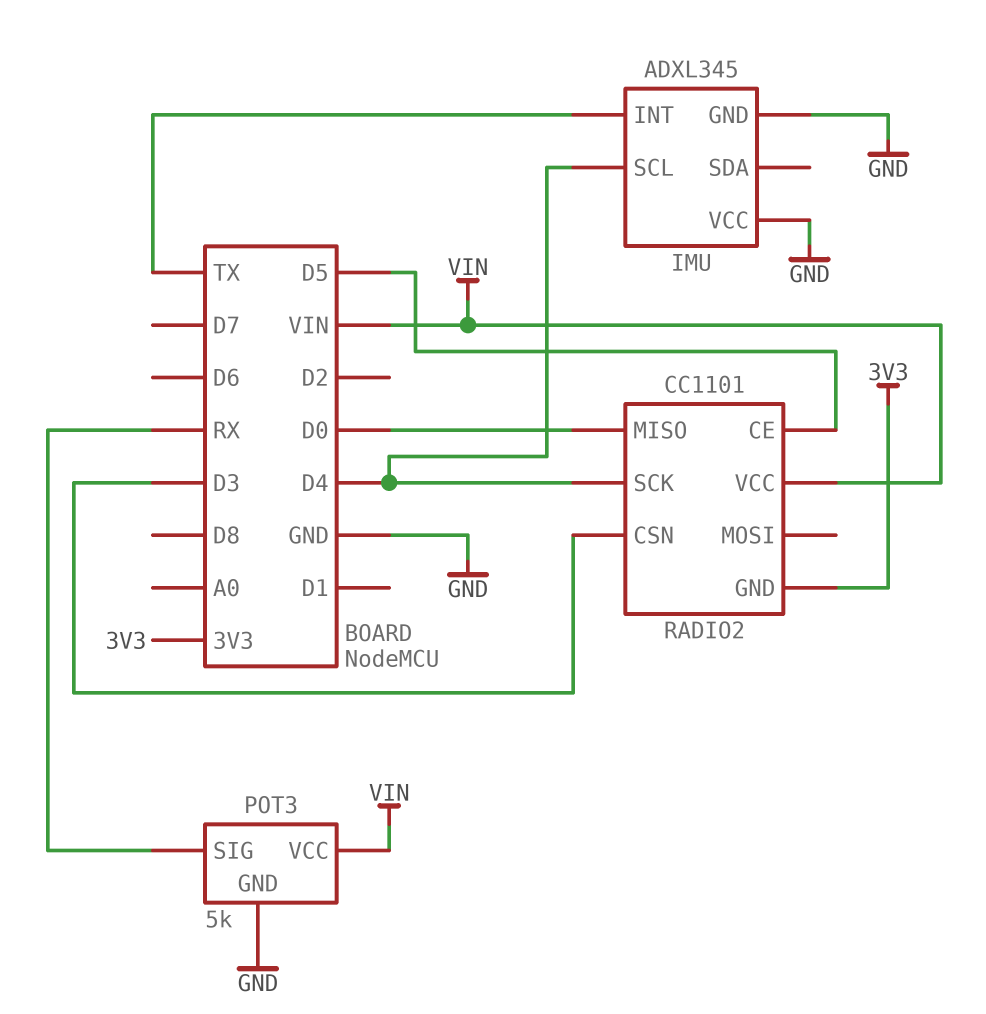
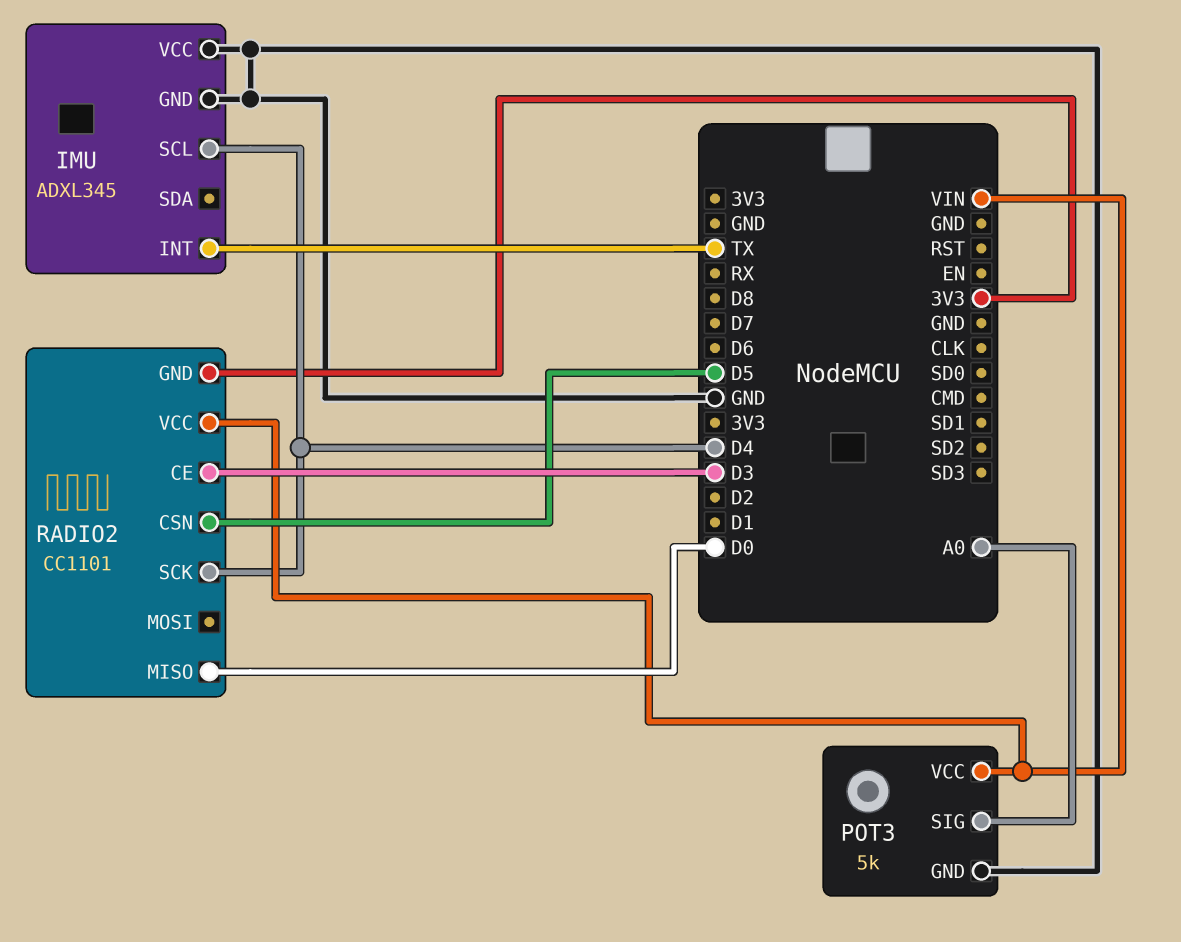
POT3 pin SIG: RX -> A0
RADIO2 pin CE: D5 -> D3
RADIO2 pin CSN: D3 -> D5

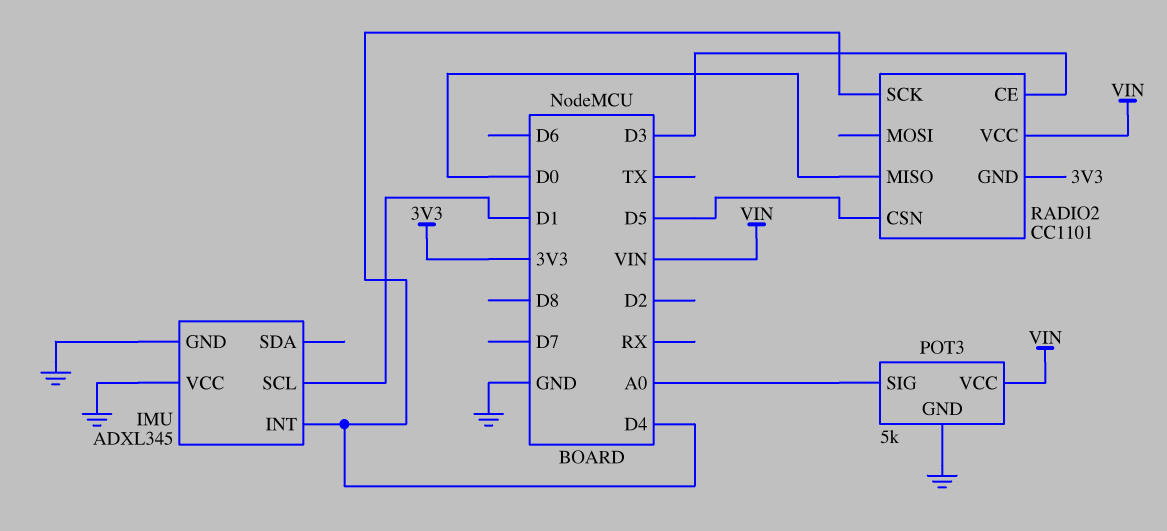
IMU pin INT: TX -> D4
IMU pin SCL: D4 -> D1

